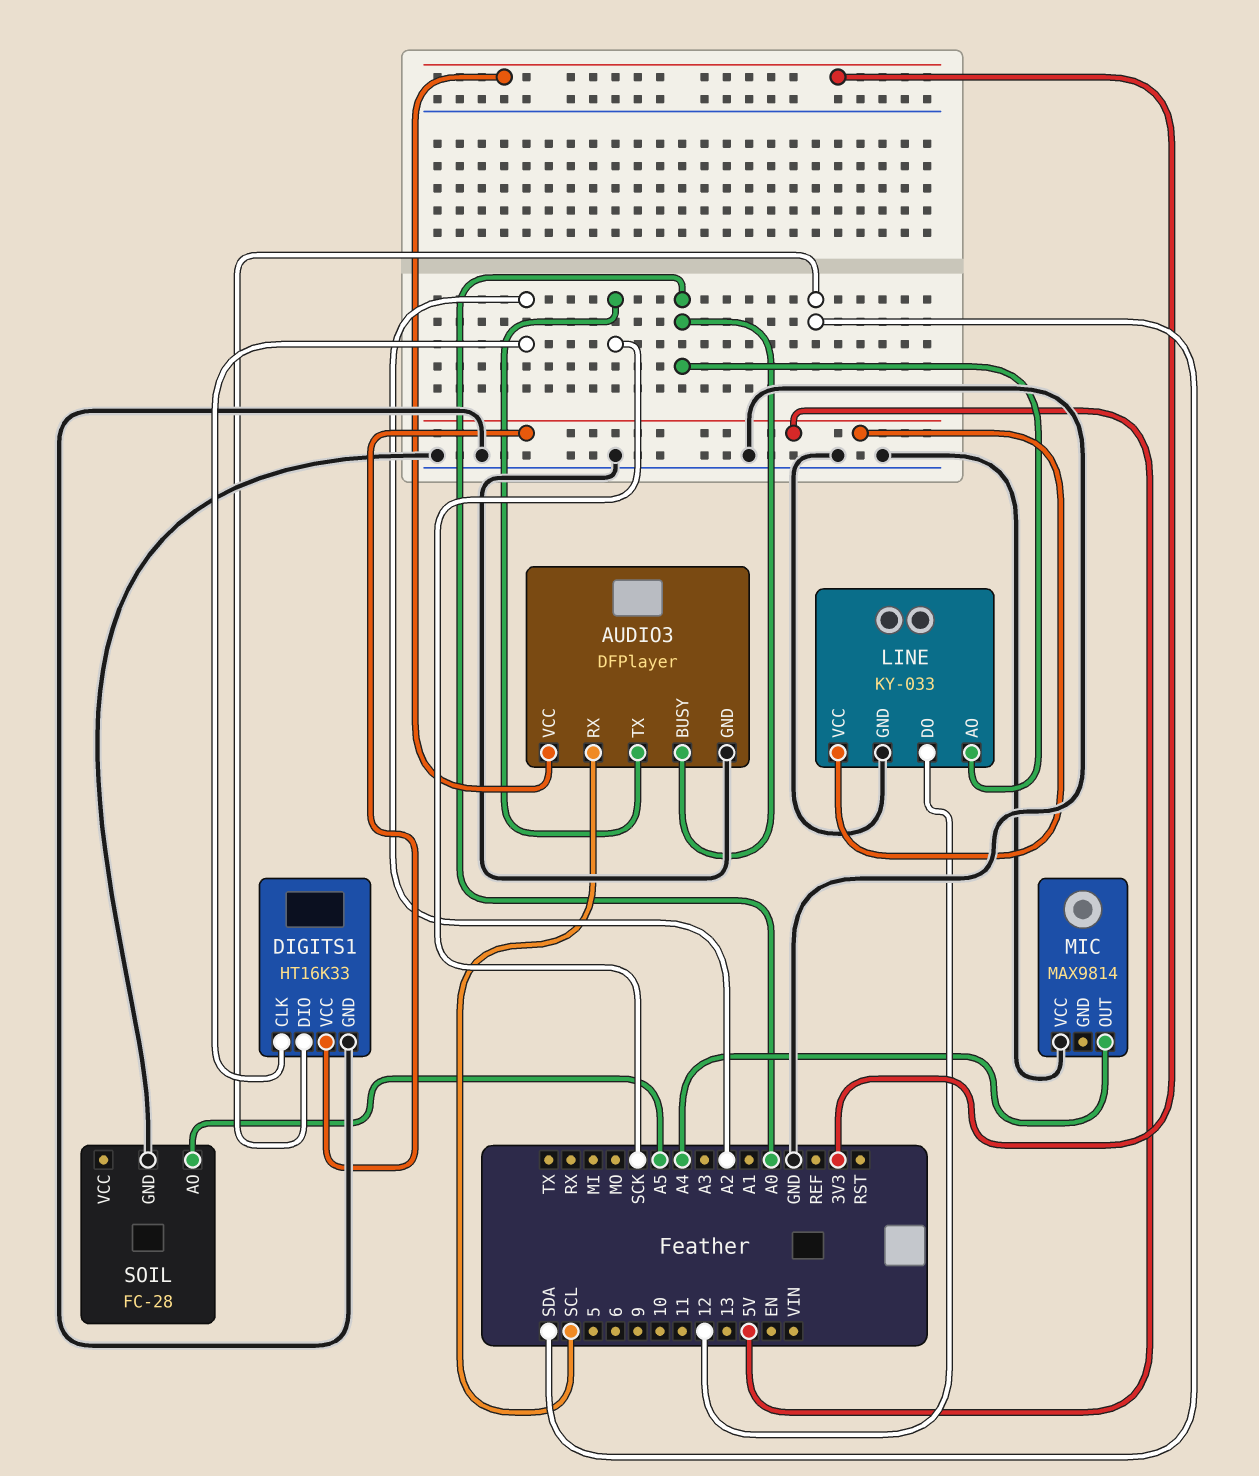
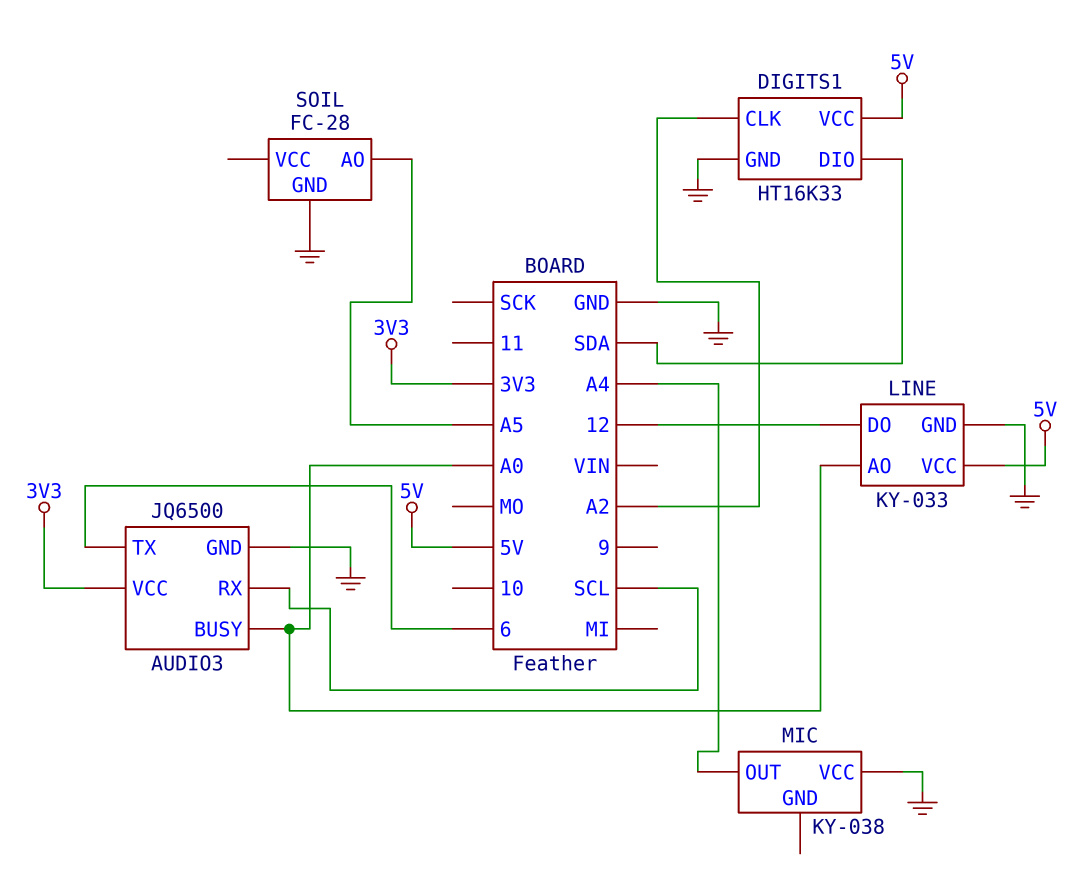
AUDIO3: DFPlayer -> JQ6500
AUDIO3 pin TX: SCK -> 6
MIC: MAX9814 -> KY-038

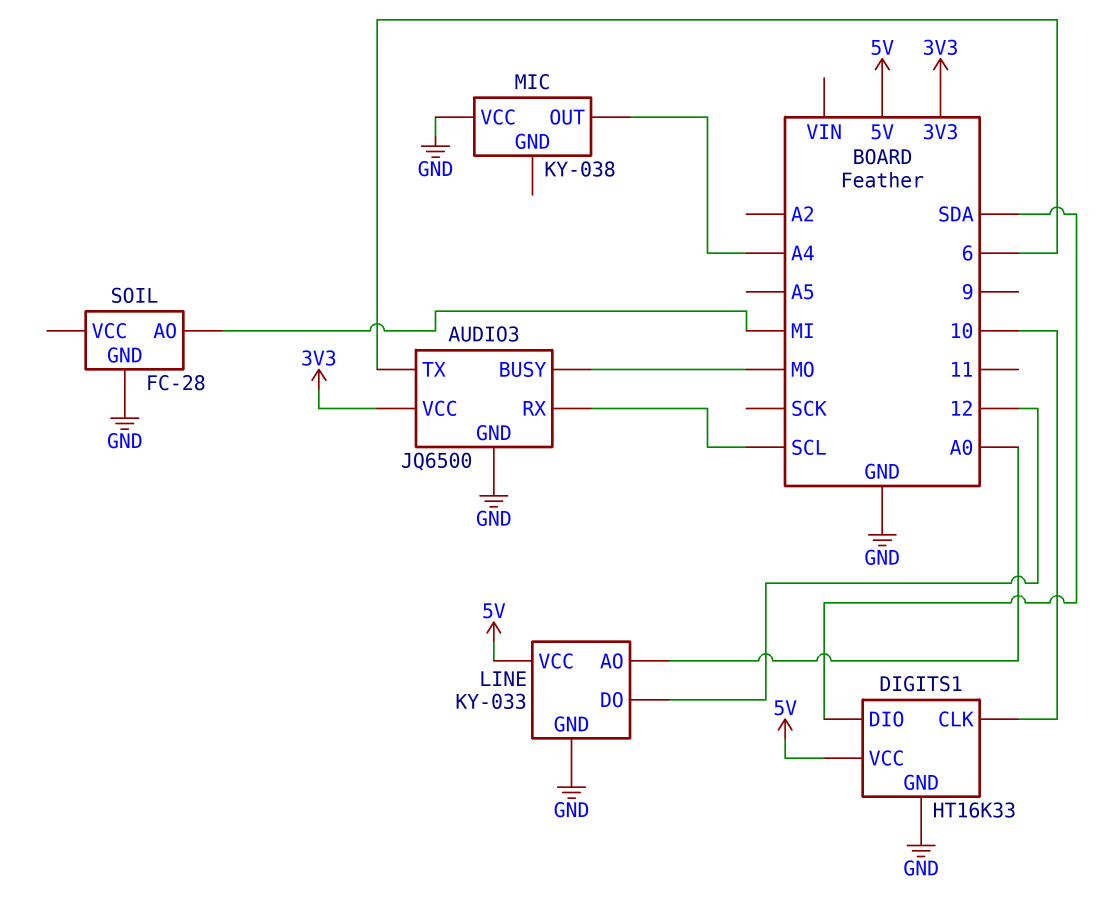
AUDIO3 pin BUSY: A0 -> MO
DIGITS1 pin CLK: A2 -> 10
SOIL pin AO: A5 -> MI

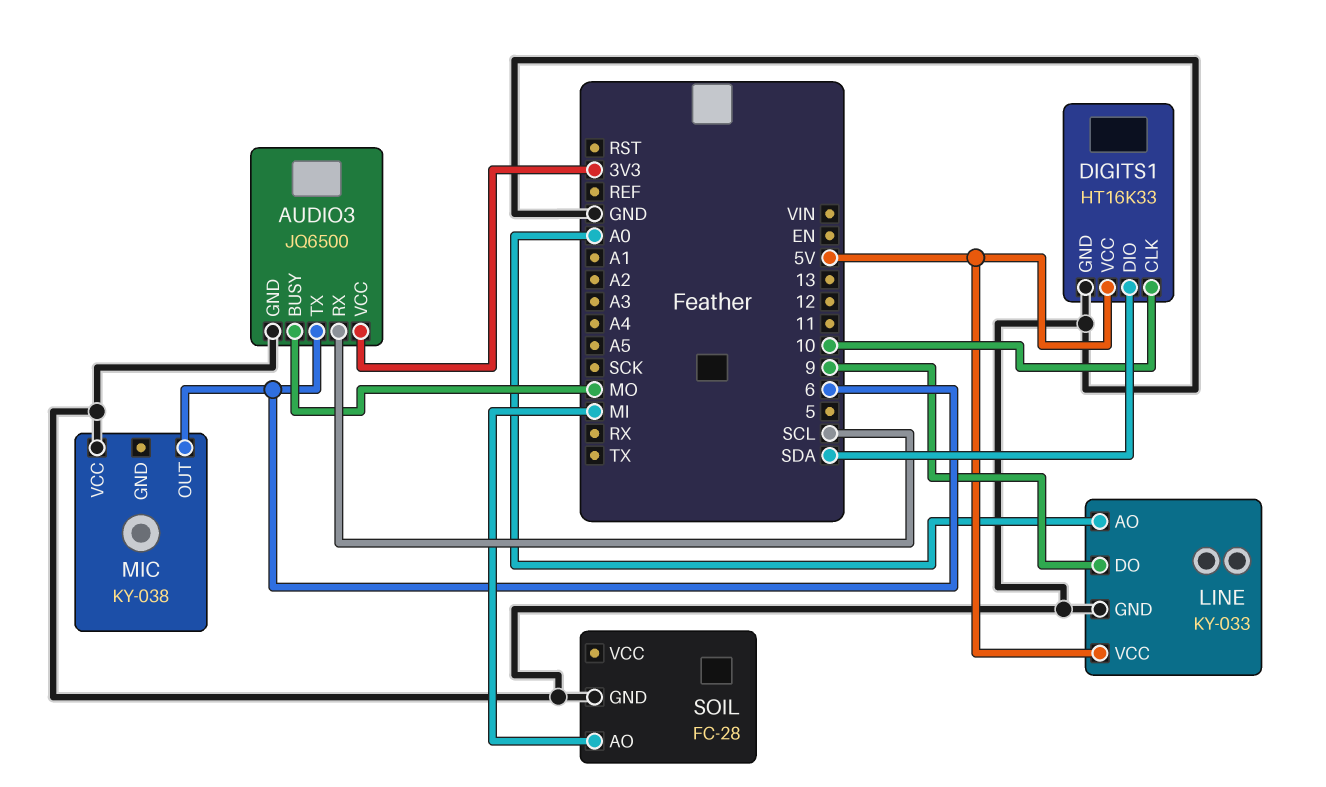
LINE pin DO: 12 -> 9
MIC pin OUT: A4 -> 6

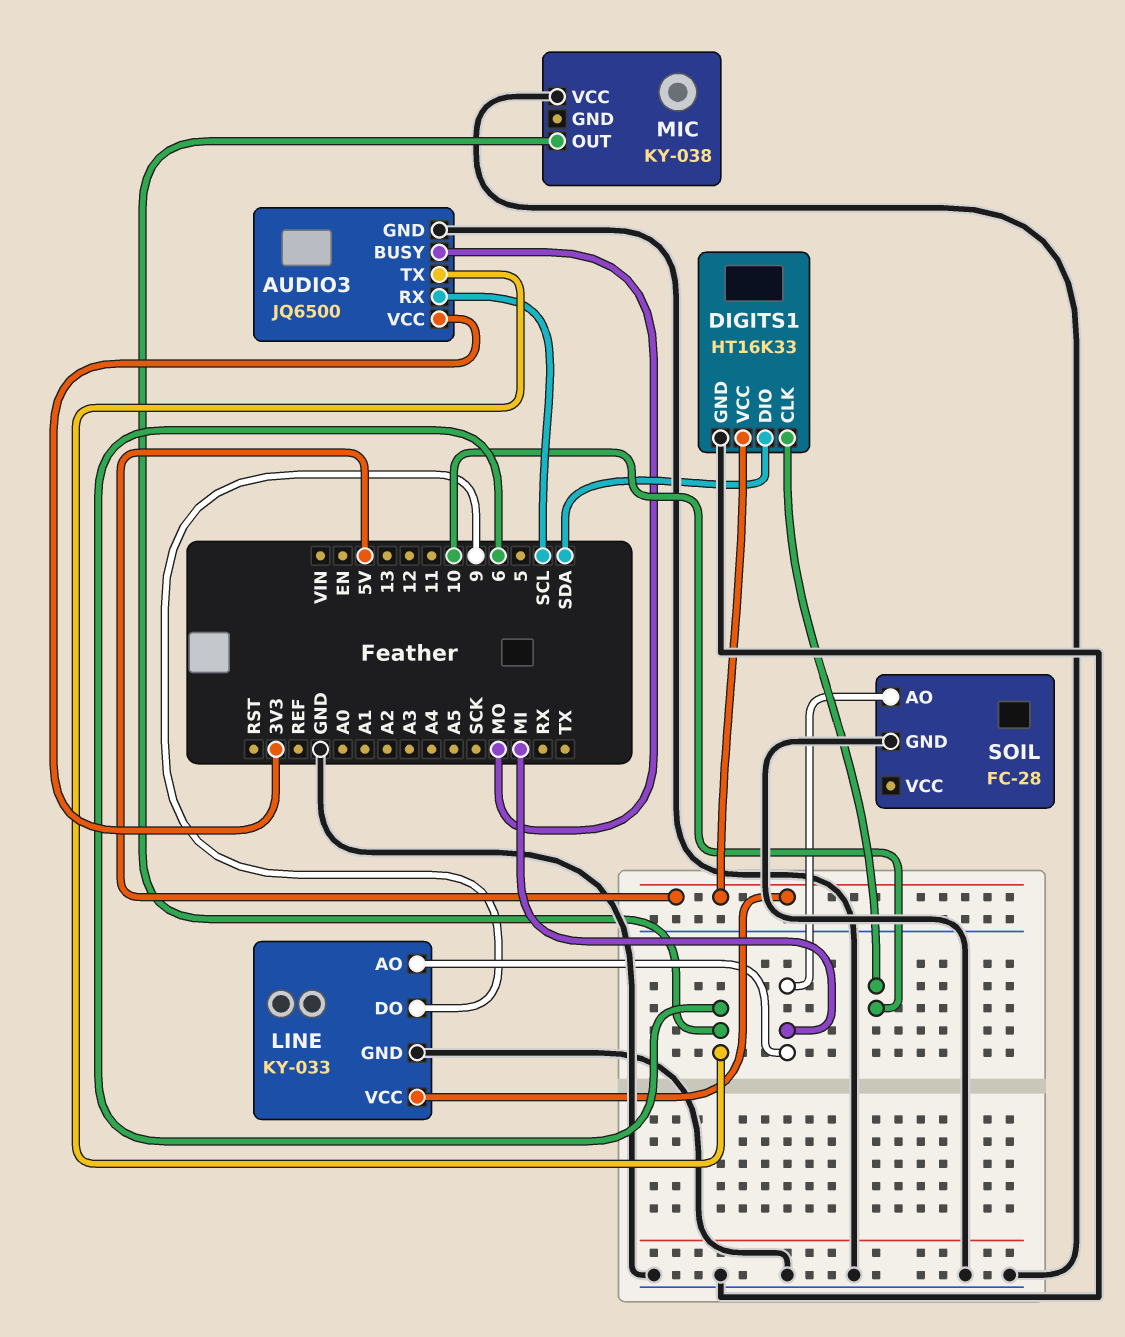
LINE pin AO: A0 -> MI

